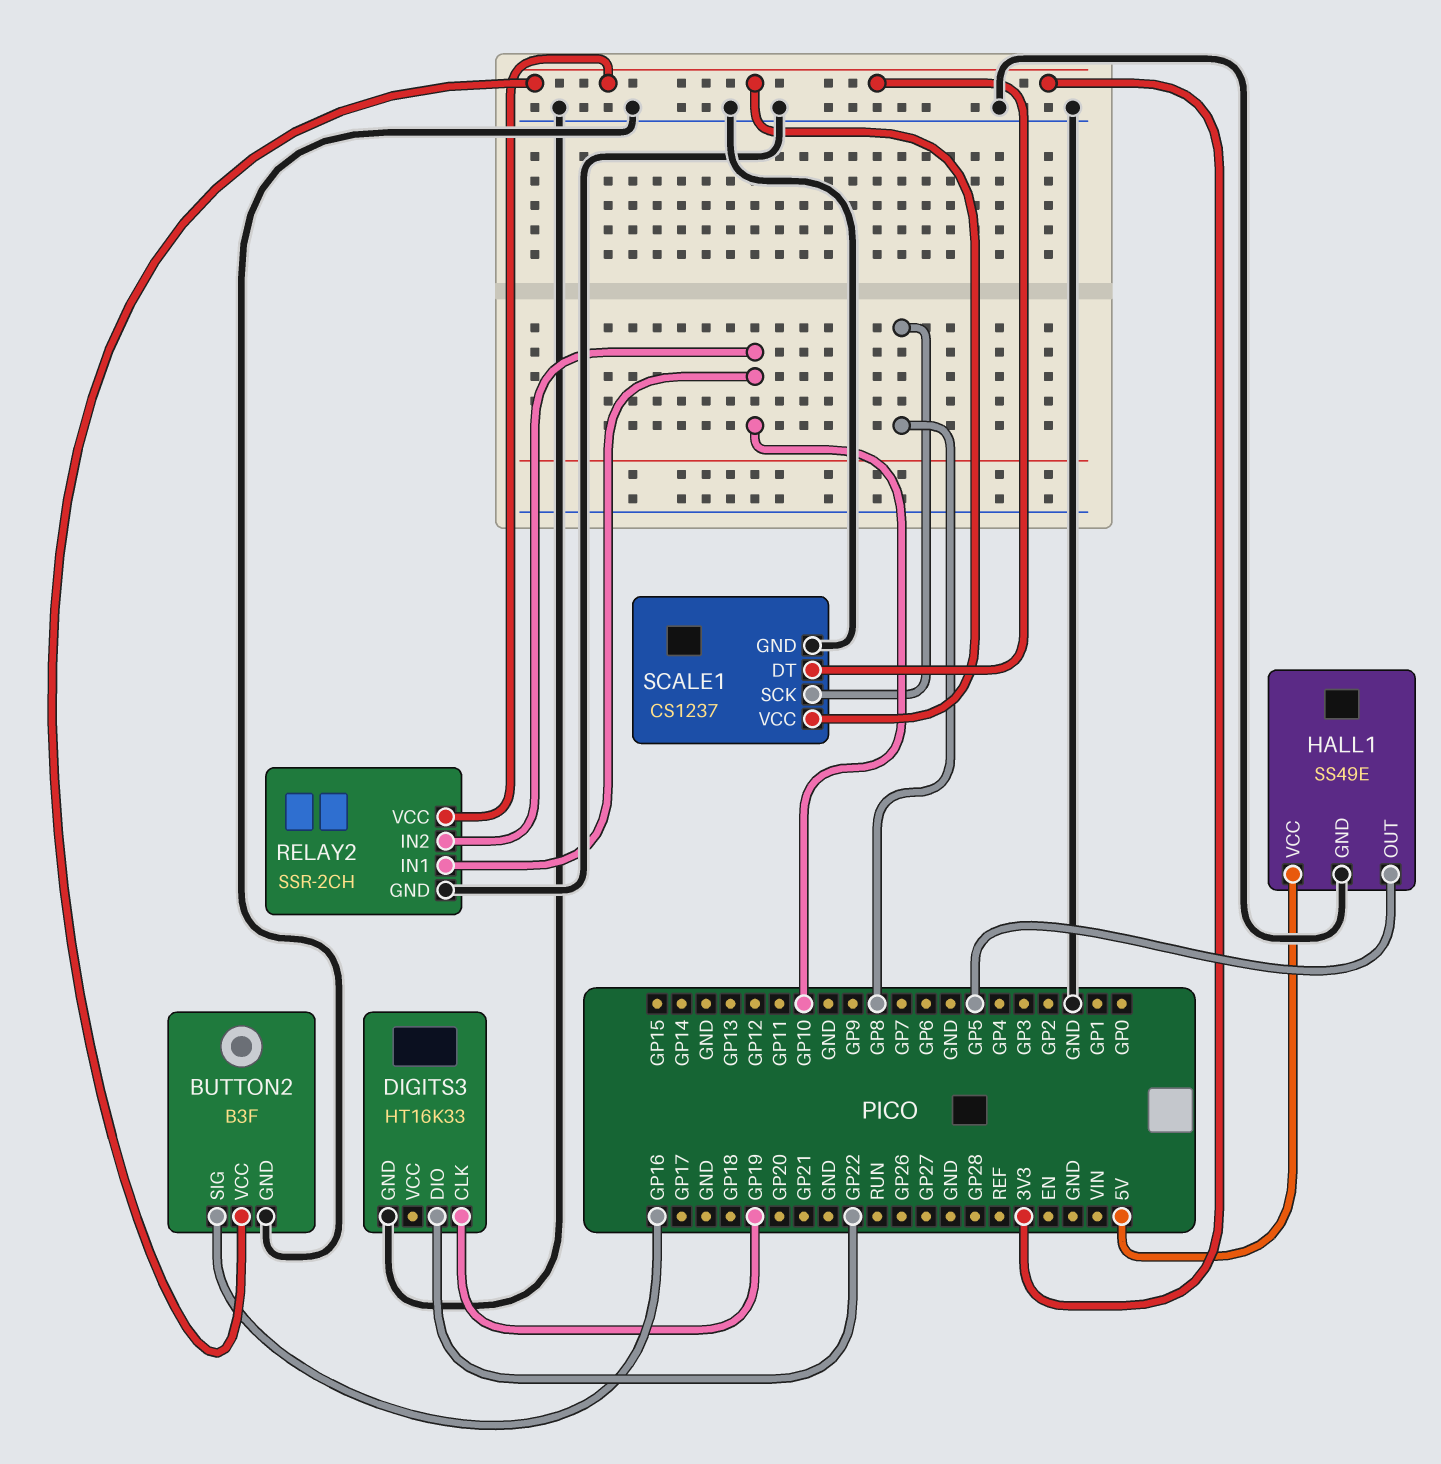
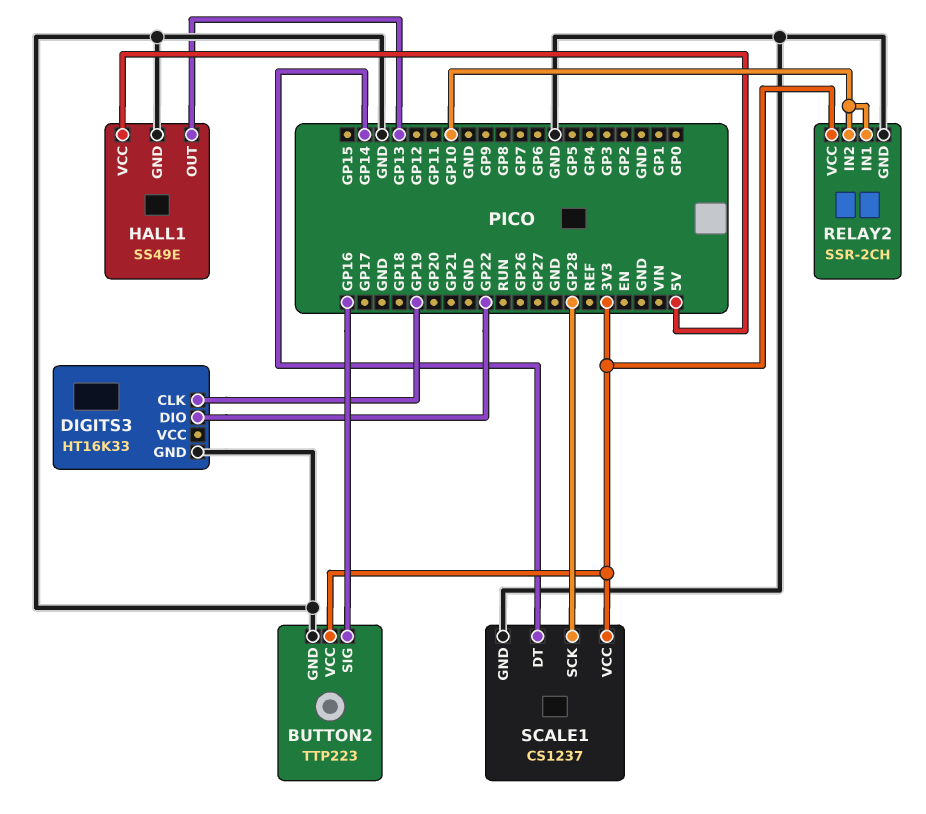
BUTTON2: B3F -> TTP223
HALL1 pin OUT: GP5 -> GP13
SCALE1 pin DT: 3V3 -> GP14
SCALE1 pin SCK: GP8 -> GP28

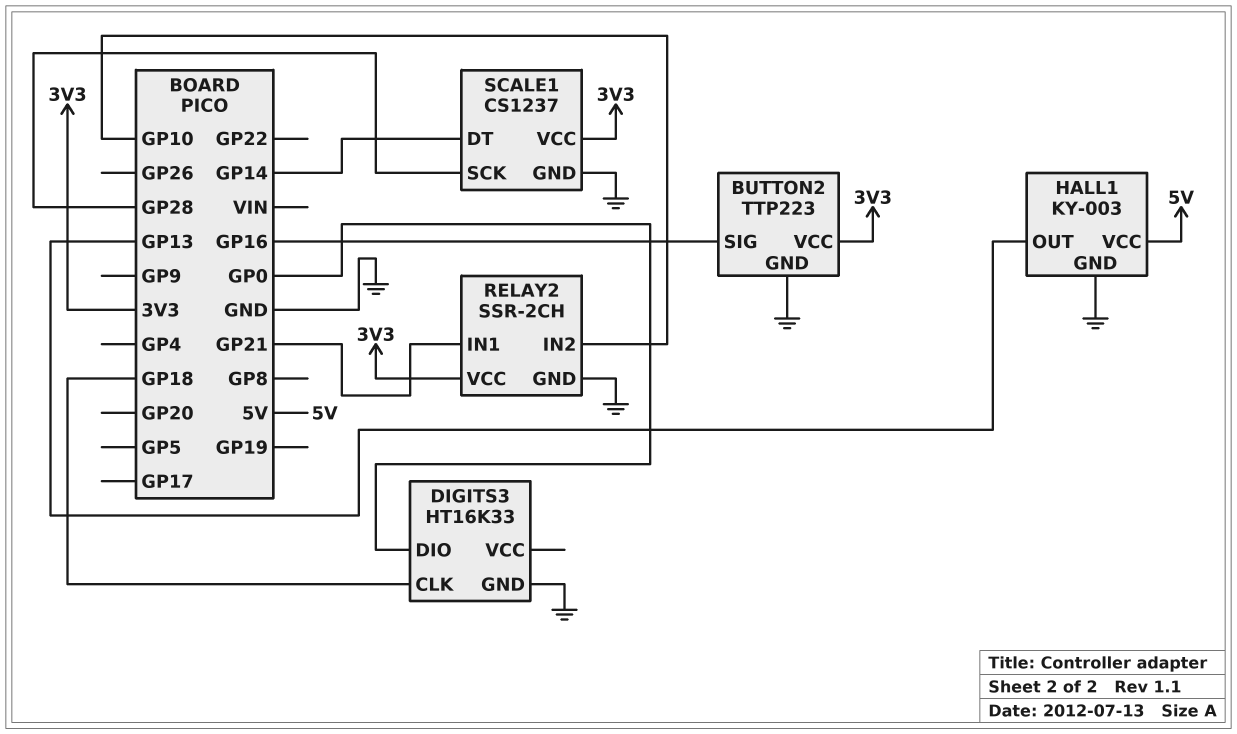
DIGITS3 pin CLK: GP19 -> GP18
DIGITS3 pin DIO: GP22 -> GP0
HALL1: SS49E -> KY-003
RELAY2 pin IN1: GP10 -> GP21

